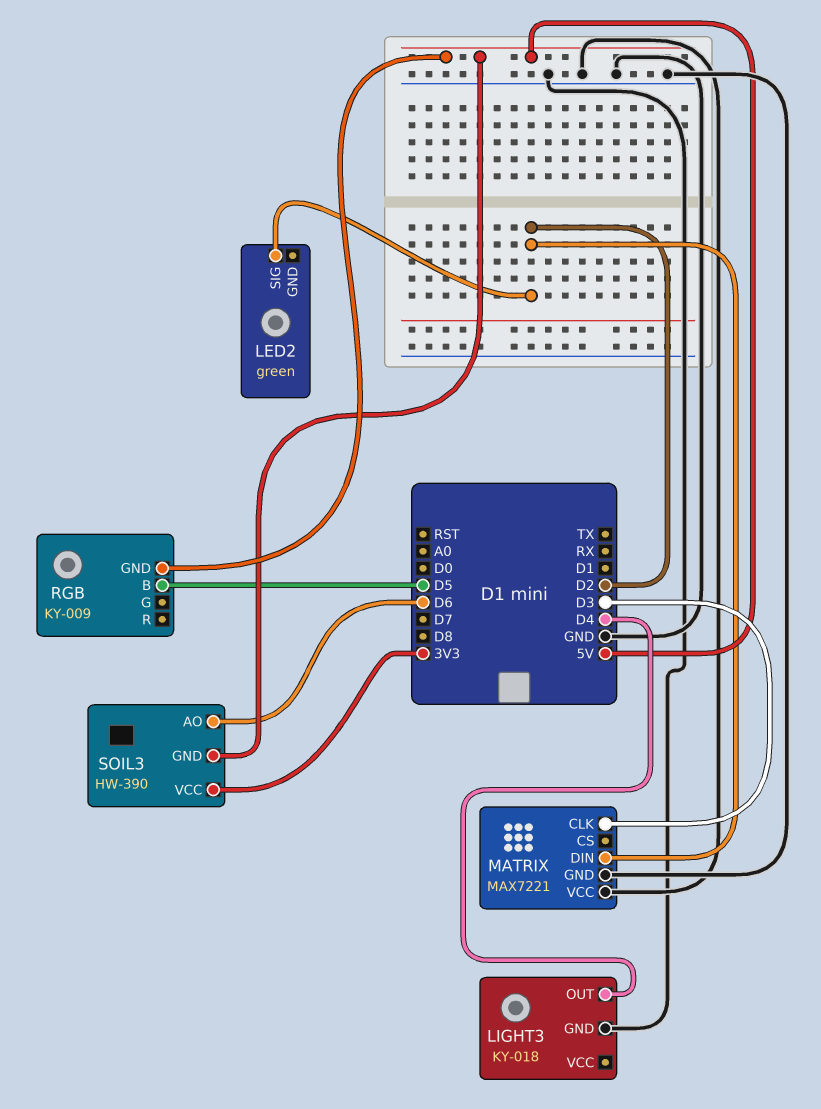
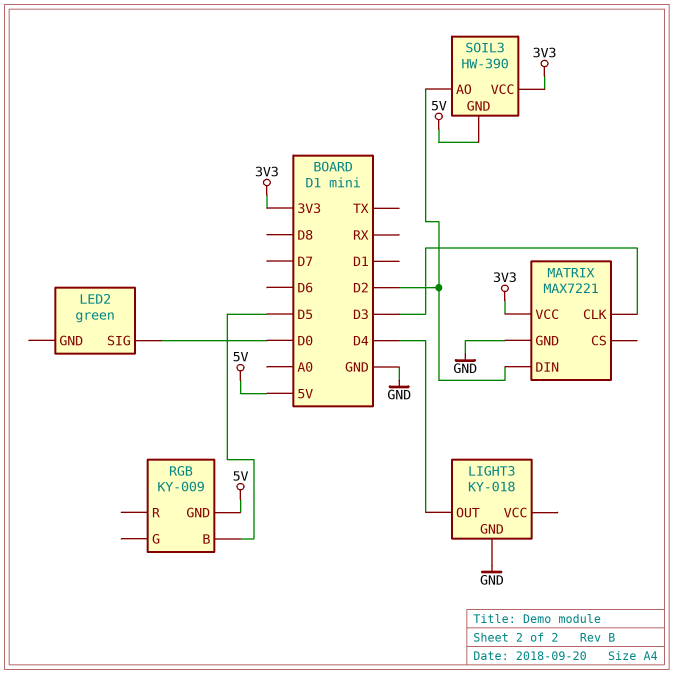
LED2 pin SIG: D2 -> D0
MATRIX pin VCC: GND -> 3V3
SOIL3 pin AO: D6 -> D2

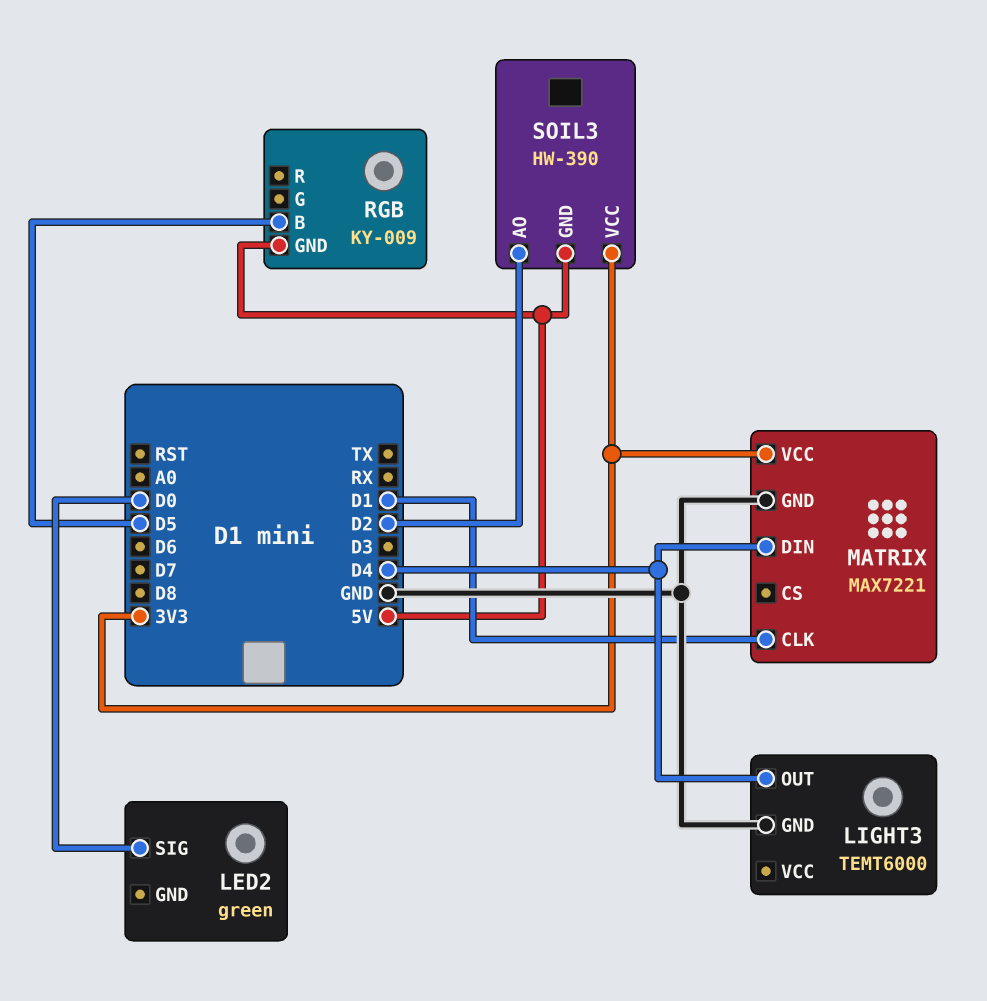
LIGHT3: KY-018 -> TEMT6000
MATRIX pin CLK: D3 -> D1
MATRIX pin DIN: D2 -> D4

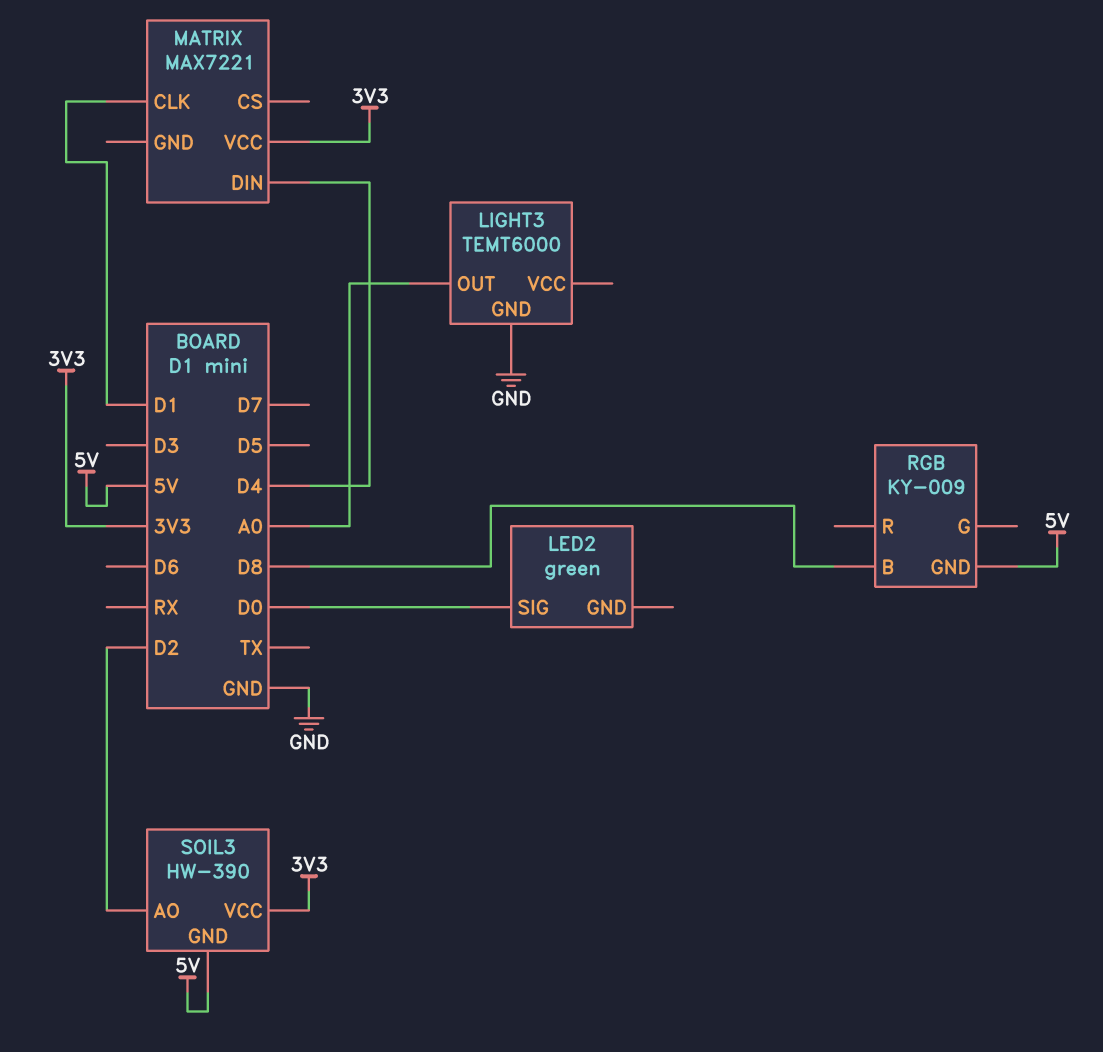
LIGHT3 pin OUT: D4 -> A0
MATRIX pin GND: GND -> none
RGB pin B: D5 -> D8

